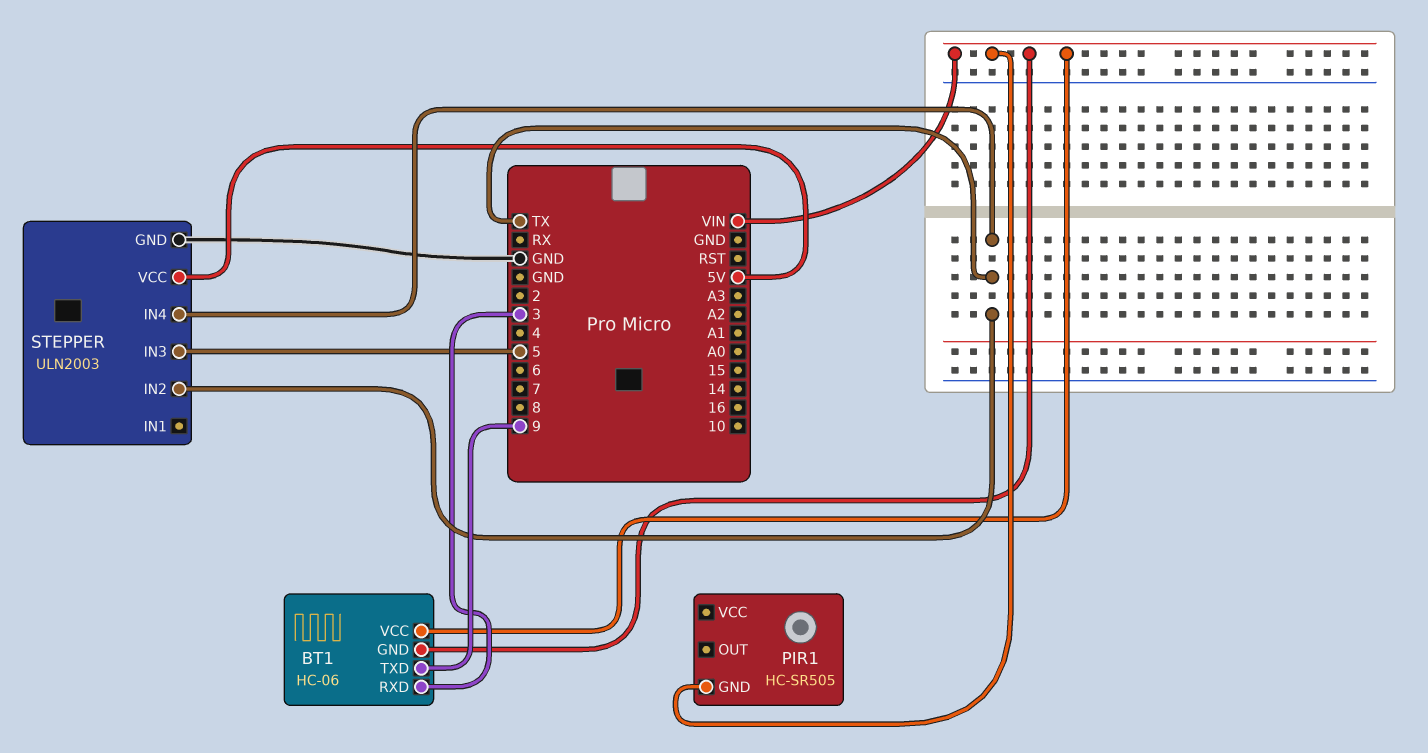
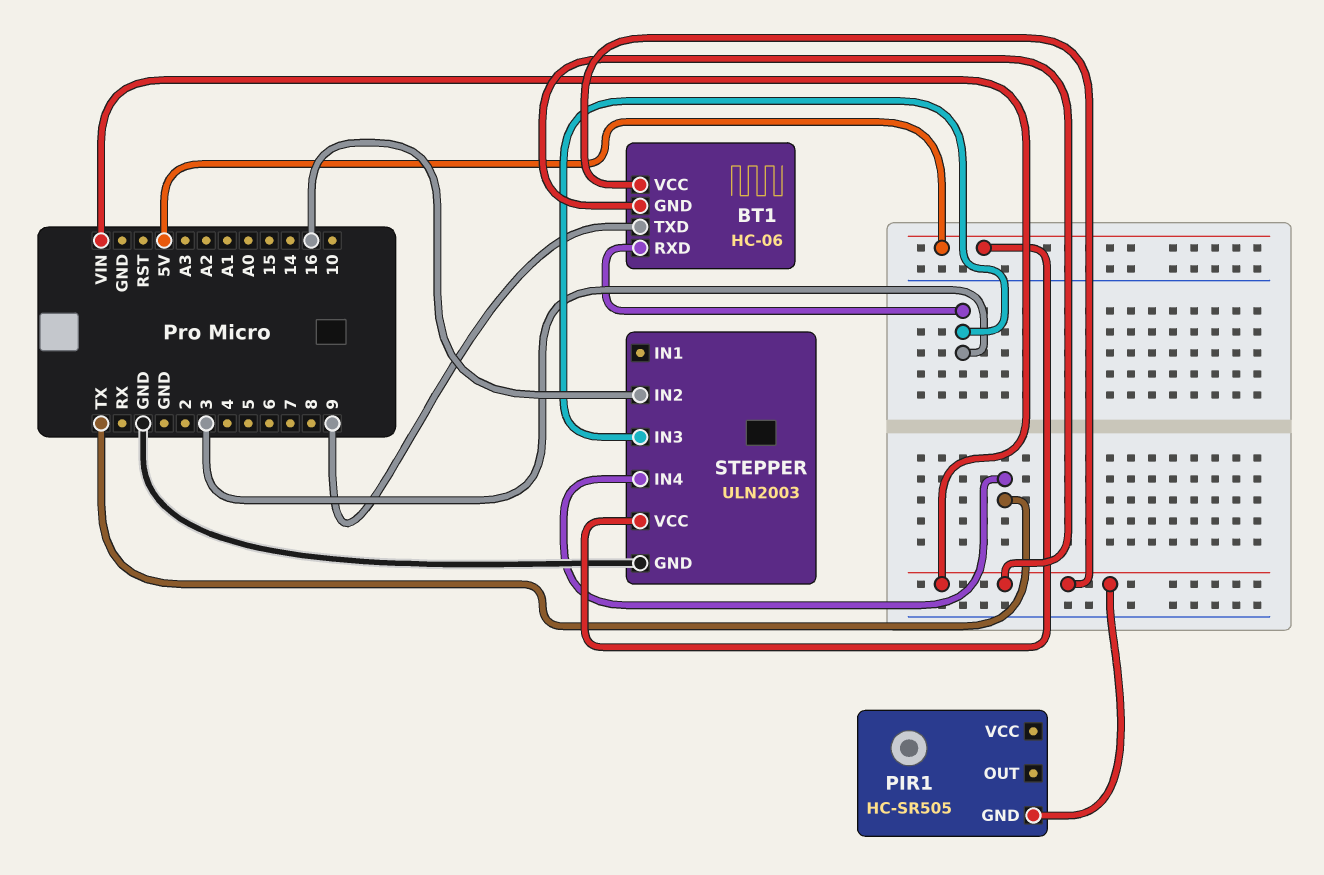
STEPPER pin IN2: TX -> 16
STEPPER pin IN3: 5 -> 3

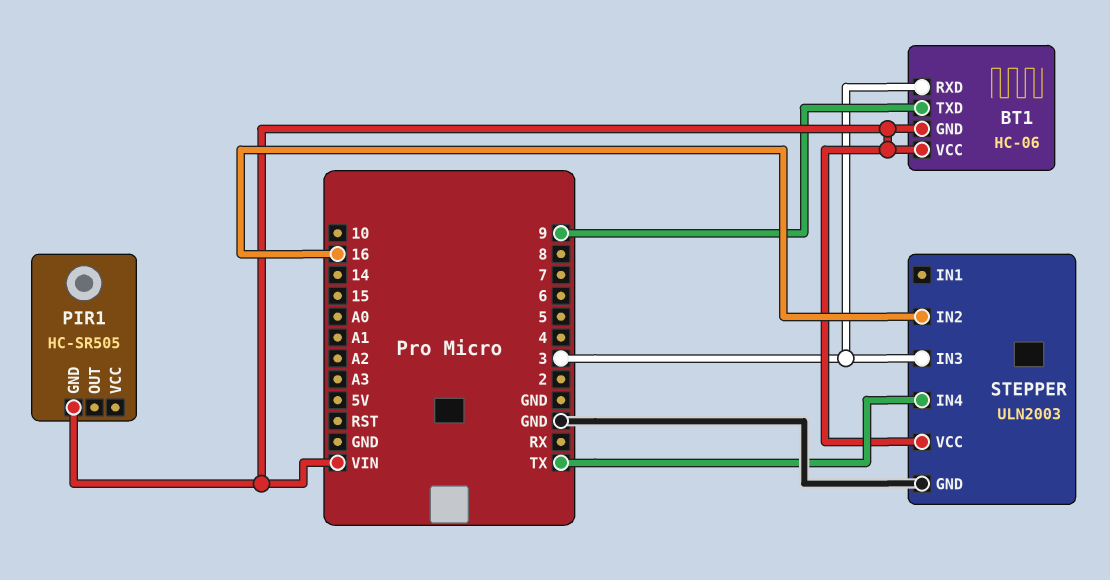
STEPPER pin VCC: 5V -> VIN

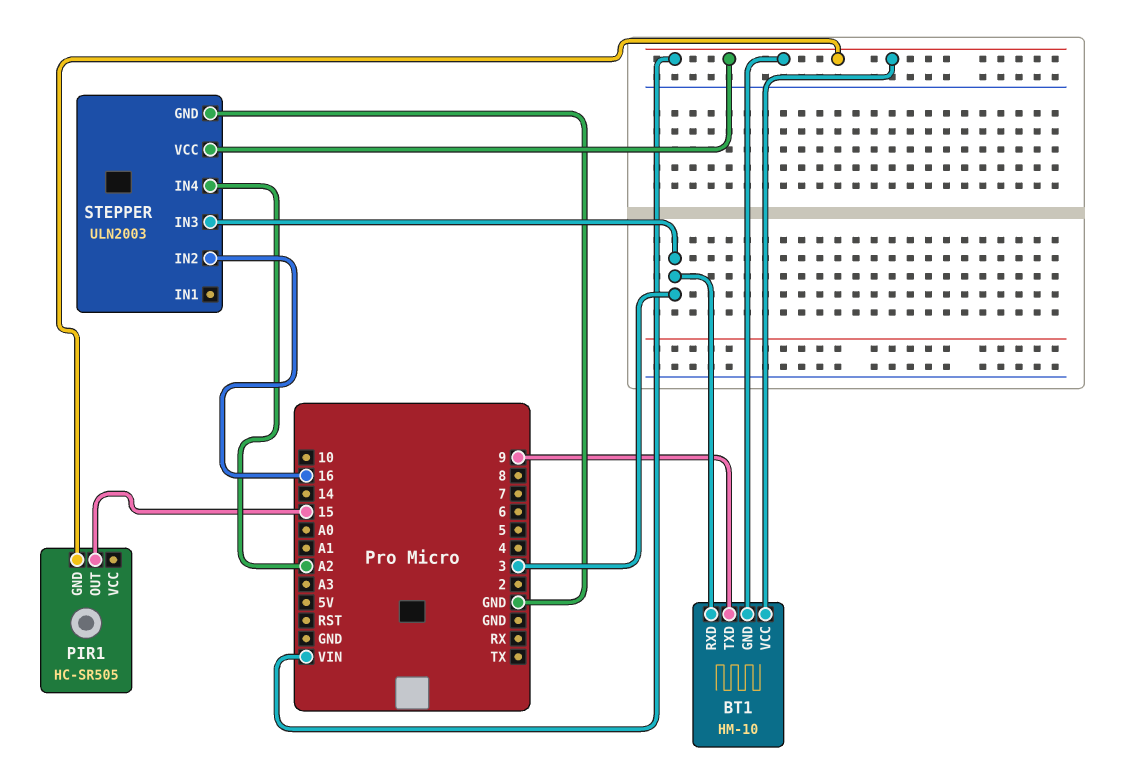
BT1: HC-06 -> HM-10
PIR1 pin OUT: none -> 15
STEPPER pin IN4: TX -> A2

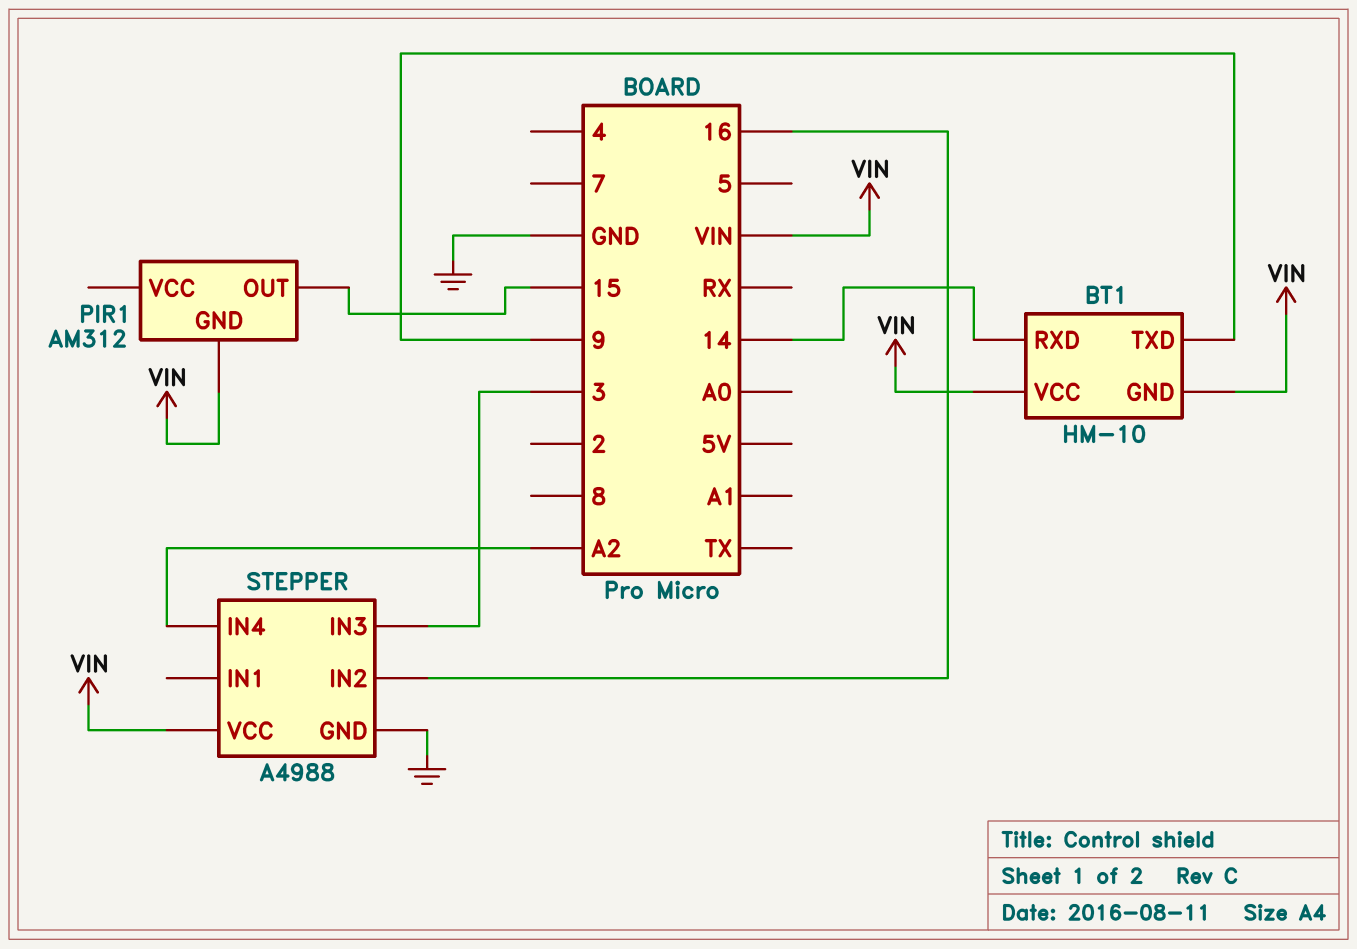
BT1 pin RXD: 3 -> 14
PIR1: HC-SR505 -> AM312
STEPPER: ULN2003 -> A4988

